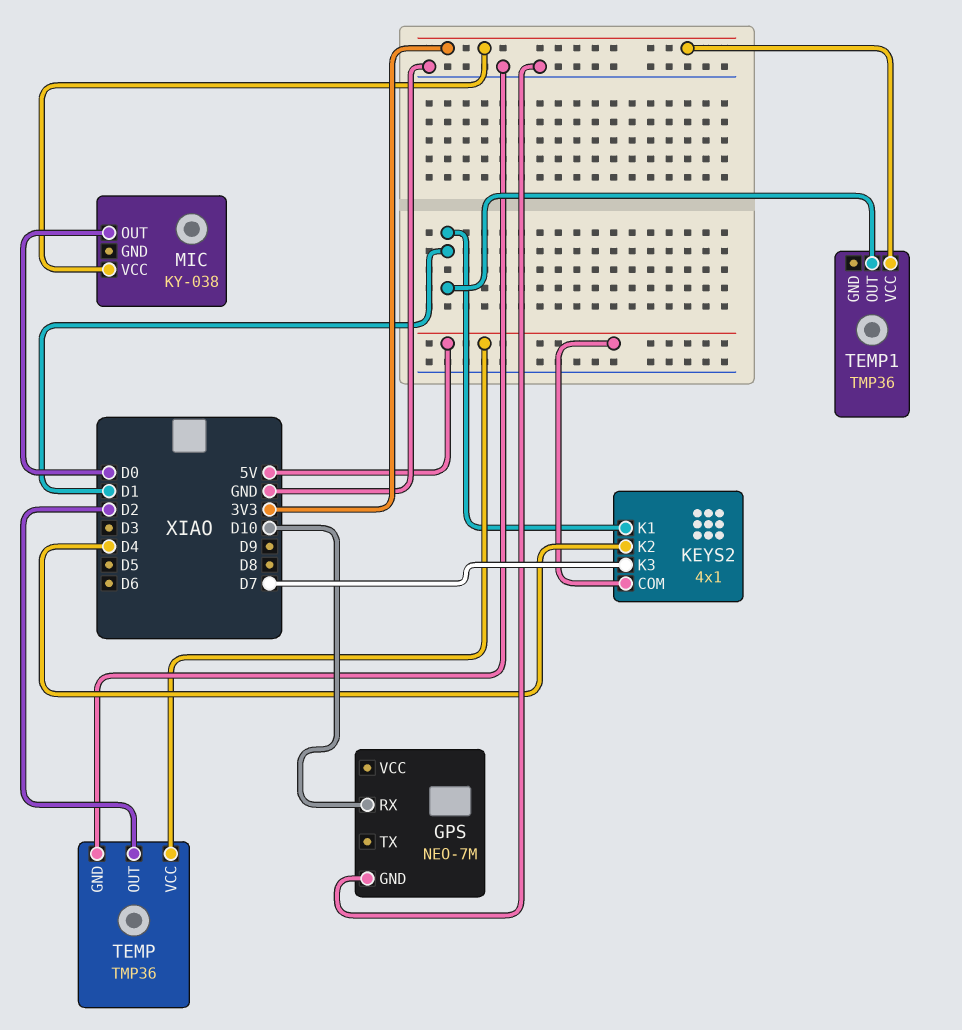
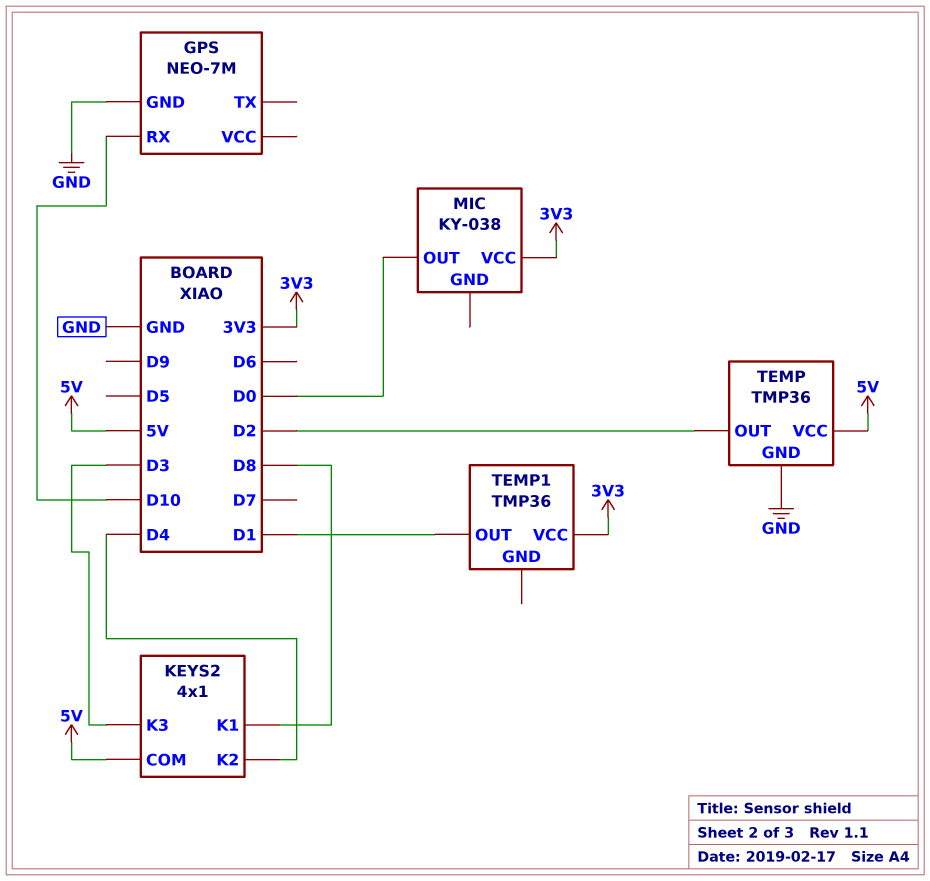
KEYS2 pin K1: D1 -> D8
KEYS2 pin K3: D7 -> D3

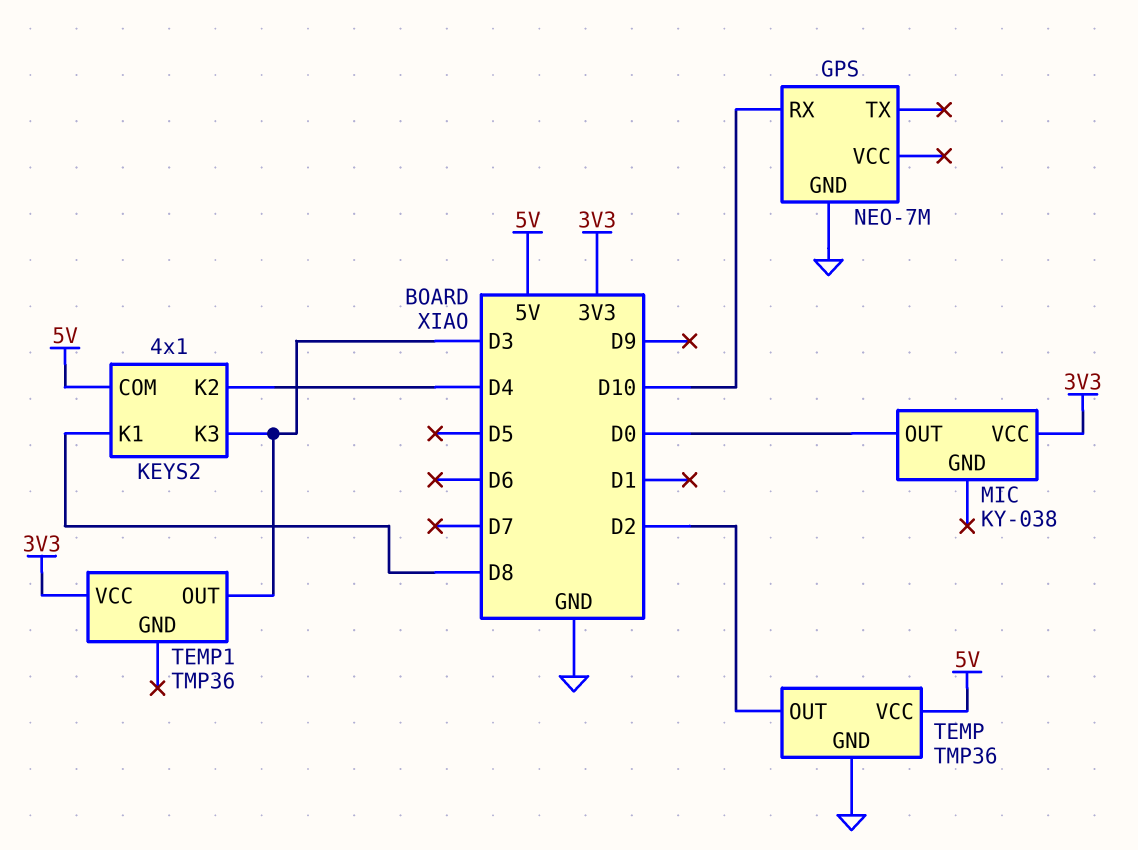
TEMP1 pin OUT: D1 -> D3

